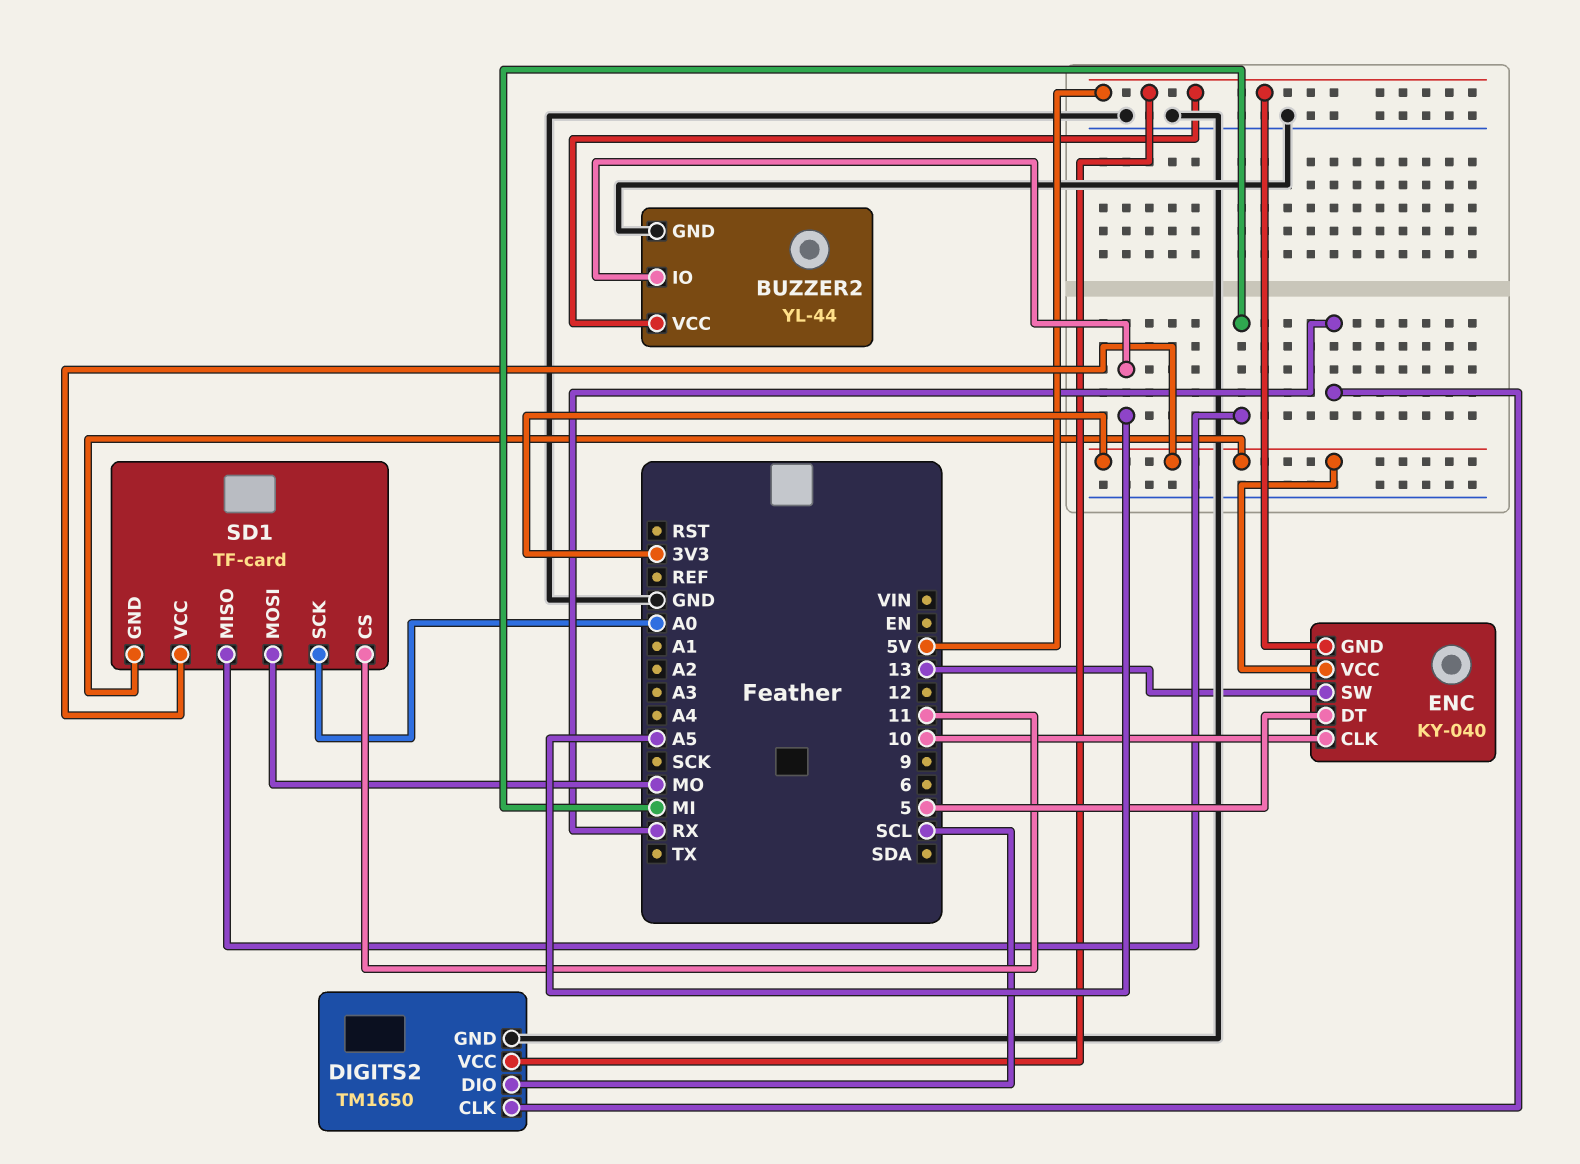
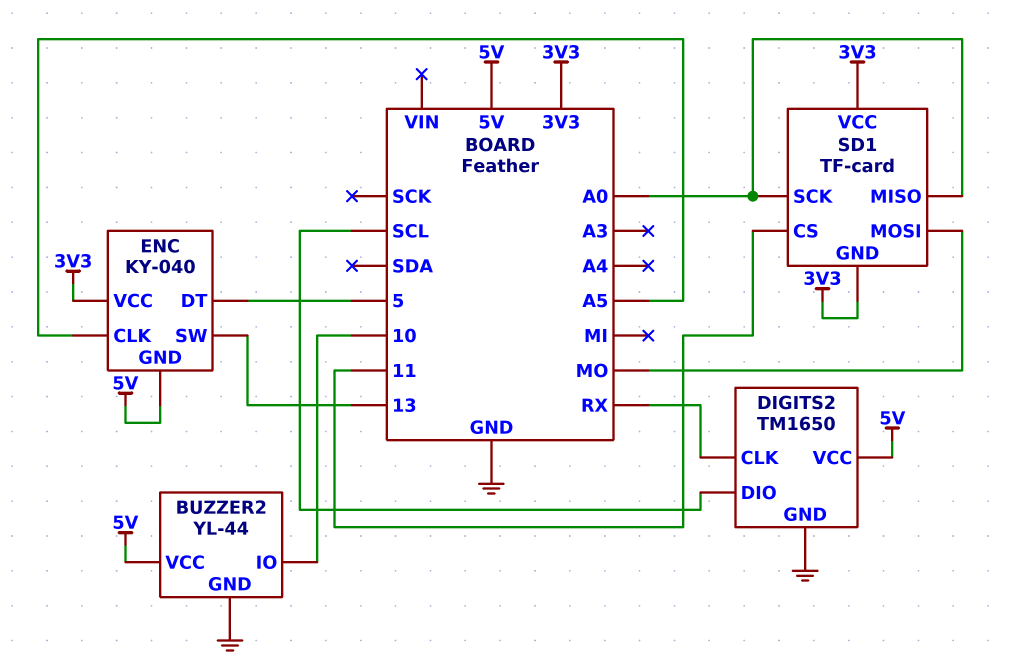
BUZZER2 pin IO: A5 -> 10
ENC pin CLK: 10 -> A5
SD1 pin MISO: MI -> A0

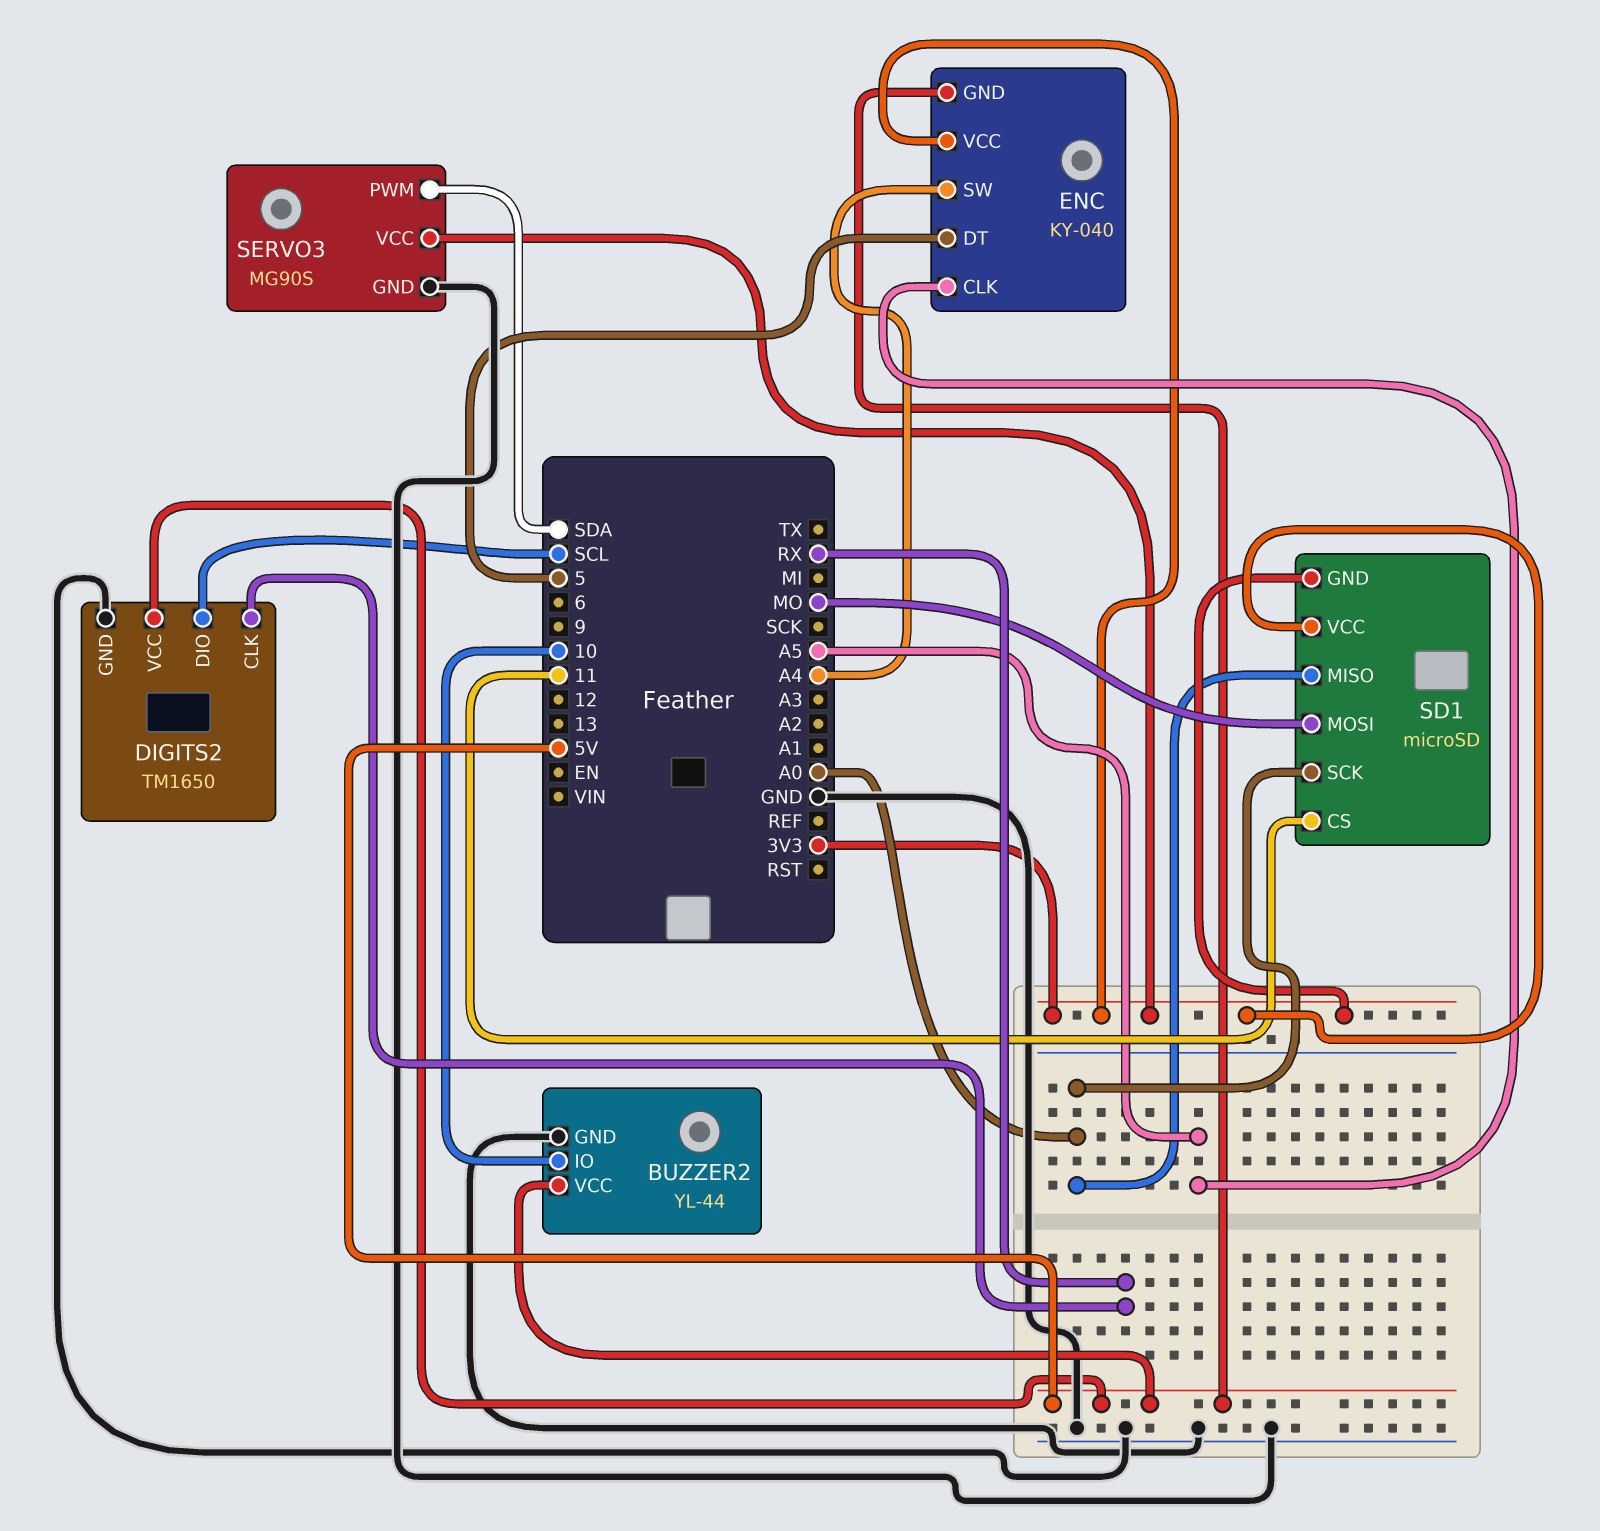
ENC pin SW: 13 -> A4
SD1: TF-card -> microSD
SERVO3: none -> MG90S
SERVO3 pin GND: none -> GND
SERVO3 pin PWM: none -> SDA
SERVO3 pin VCC: none -> 3V3

